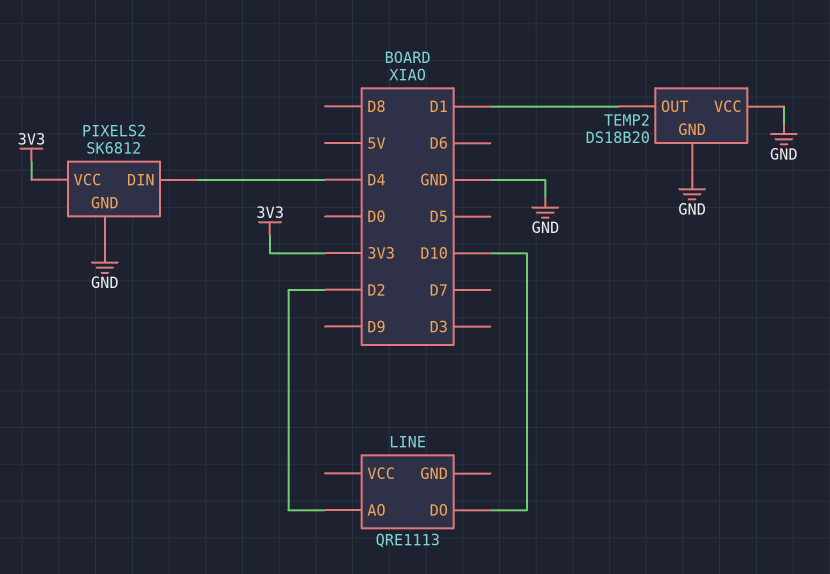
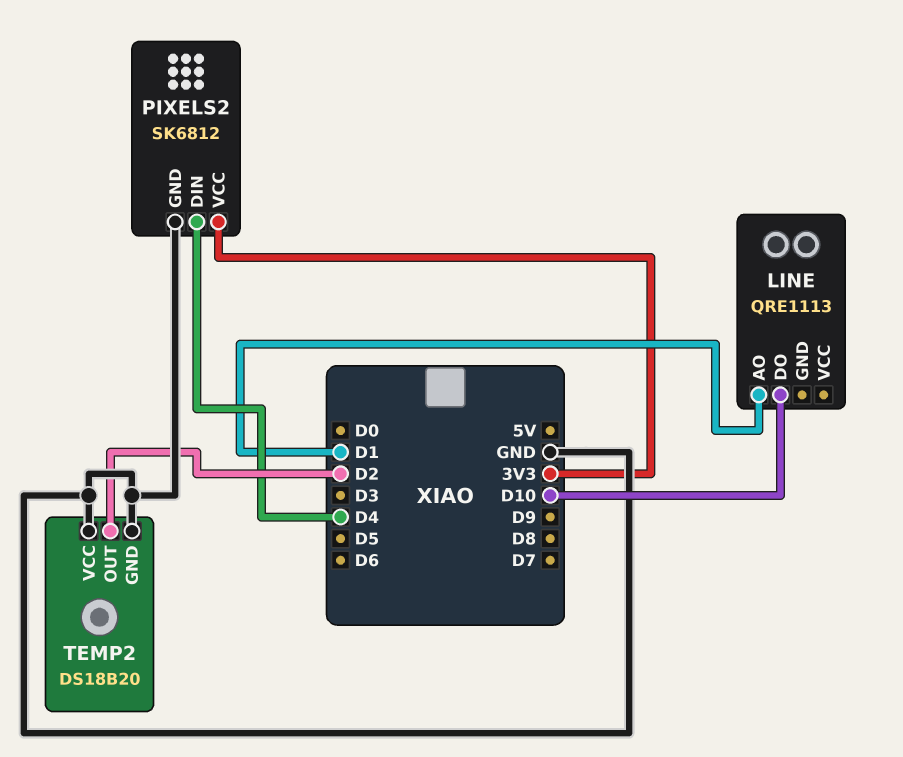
LINE pin AO: D2 -> D1
TEMP2 pin OUT: D1 -> D2

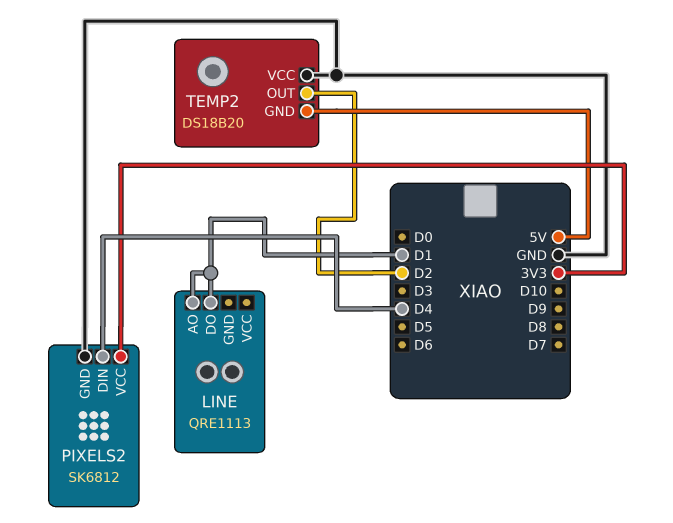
LINE pin DO: D10 -> D1
TEMP2 pin GND: GND -> 5V

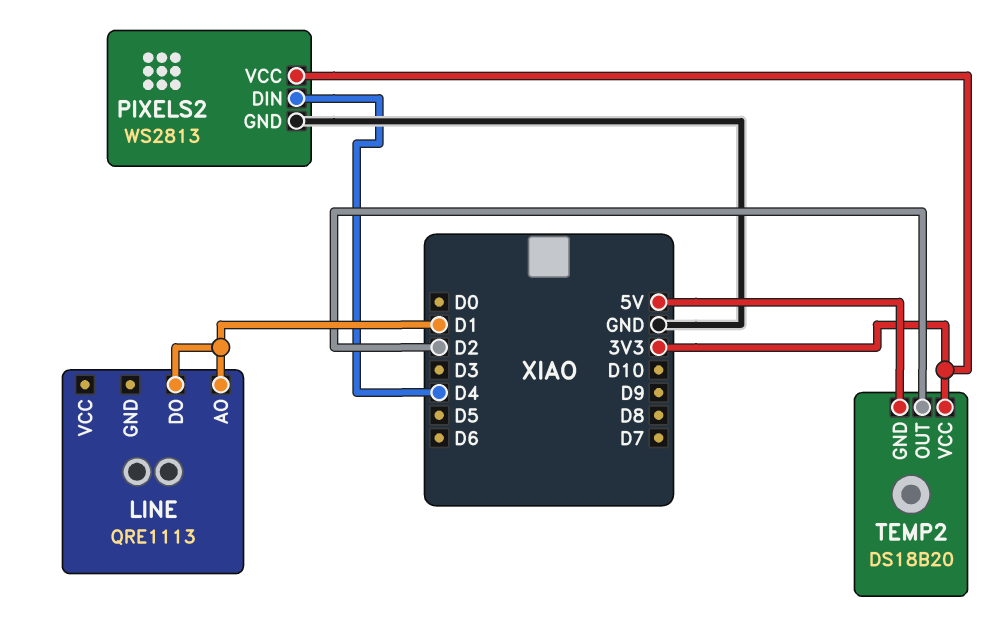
PIXELS2: SK6812 -> WS2813
TEMP2 pin VCC: GND -> 3V3

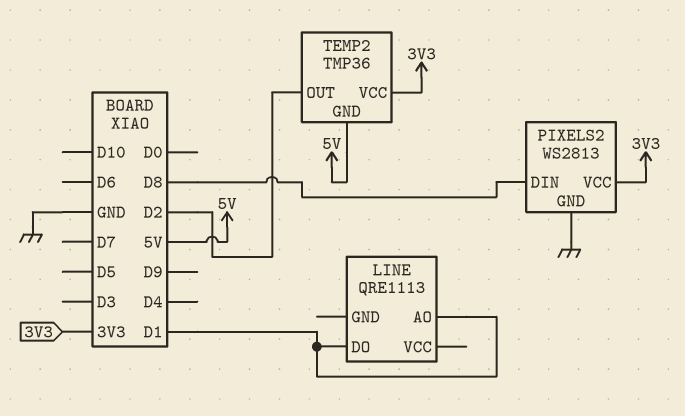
PIXELS2 pin DIN: D4 -> D8
TEMP2: DS18B20 -> TMP36

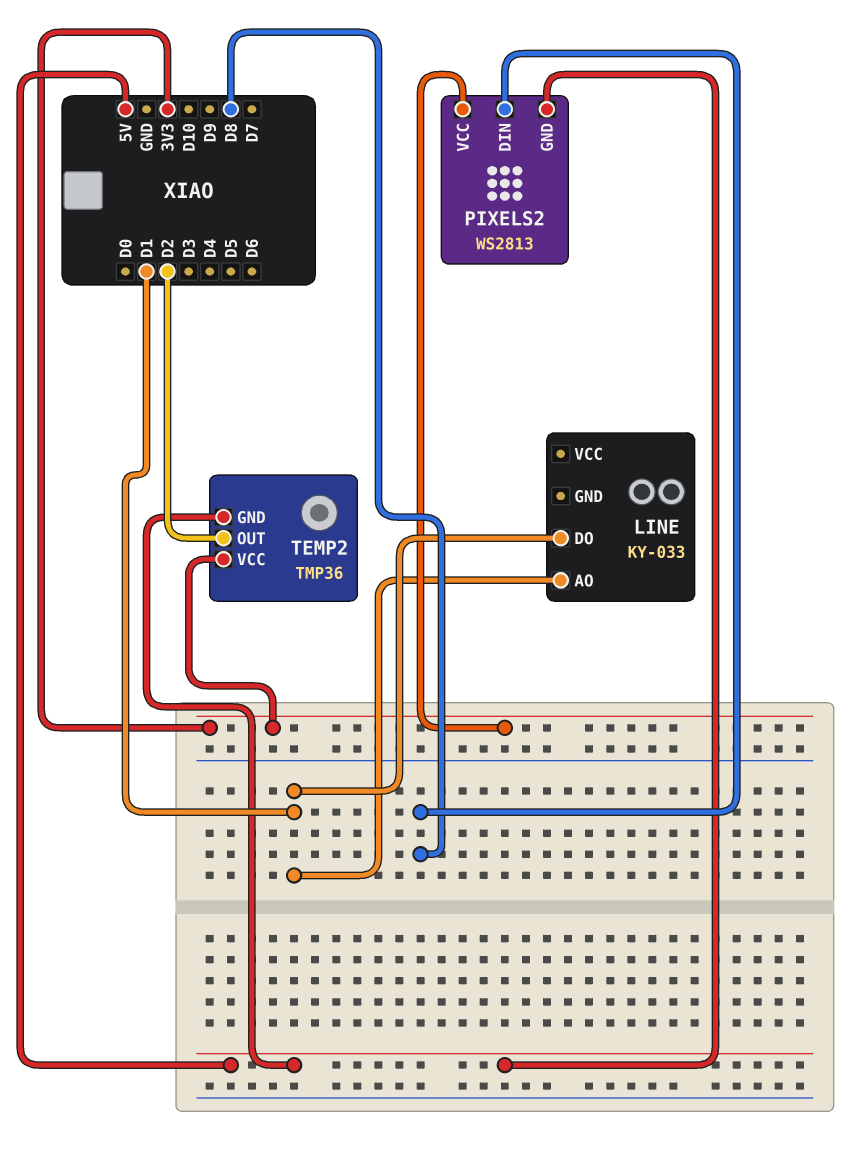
LINE: QRE1113 -> KY-033
PIXELS2 pin GND: GND -> 5V

